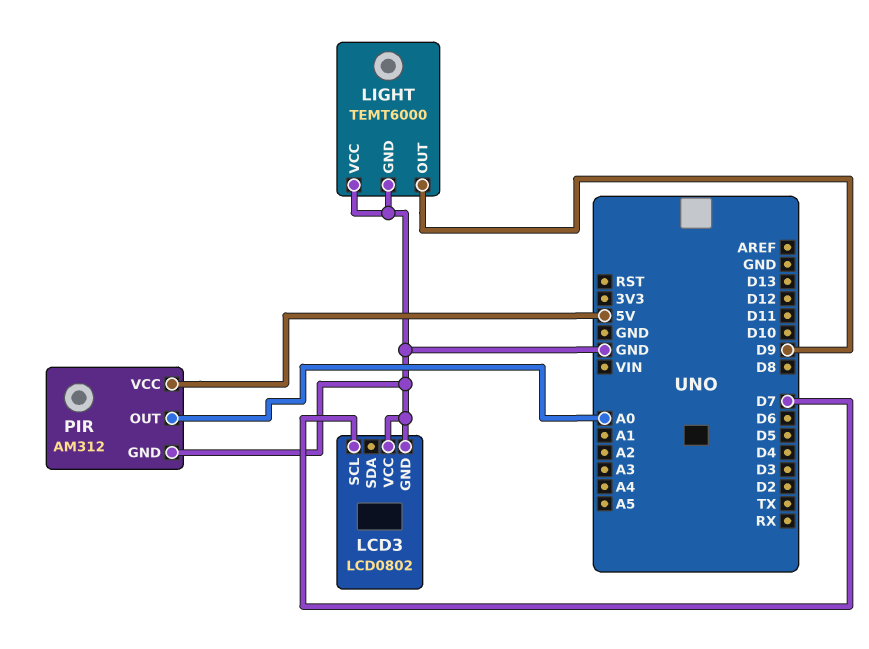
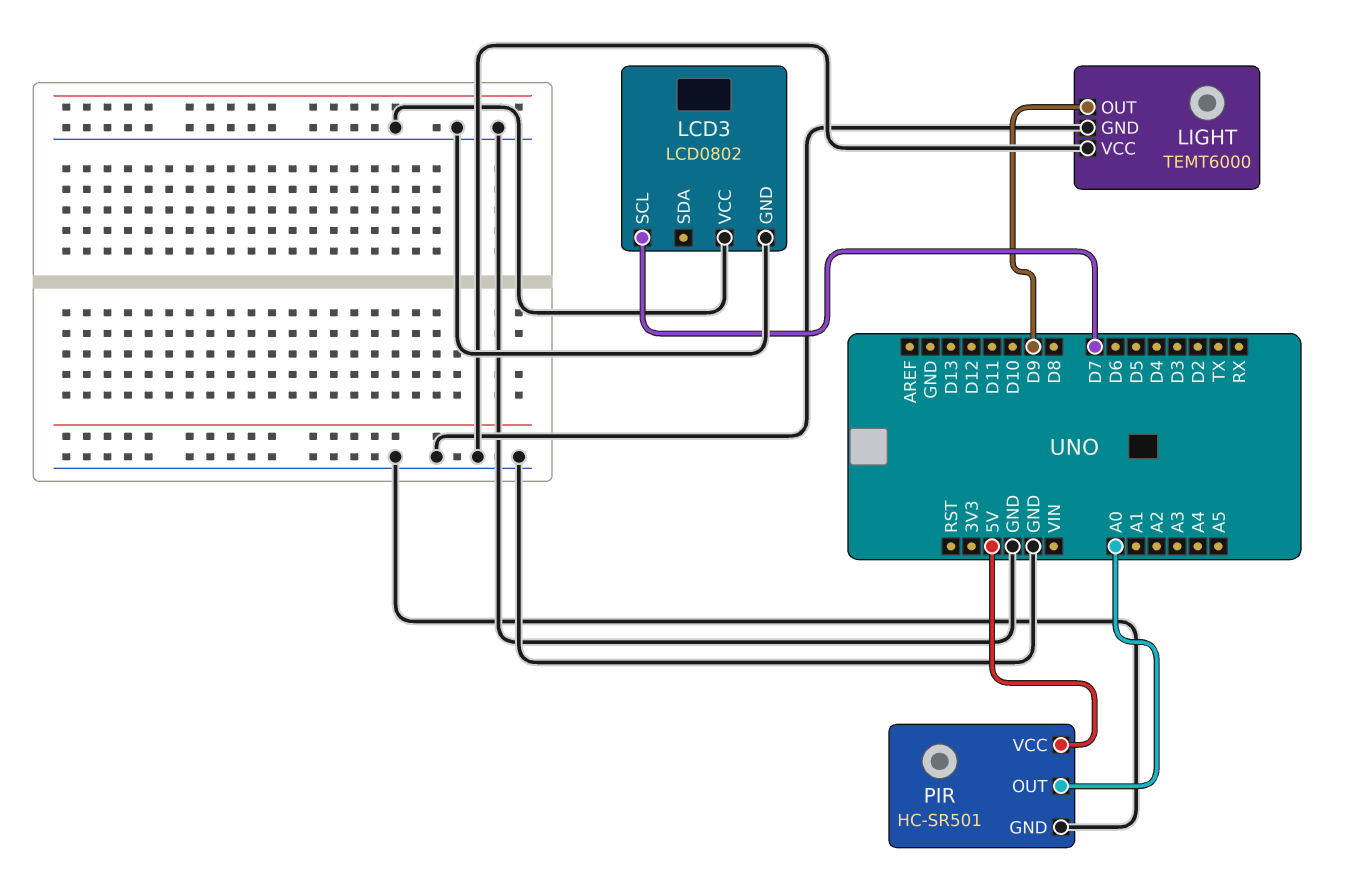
PIR: AM312 -> HC-SR501

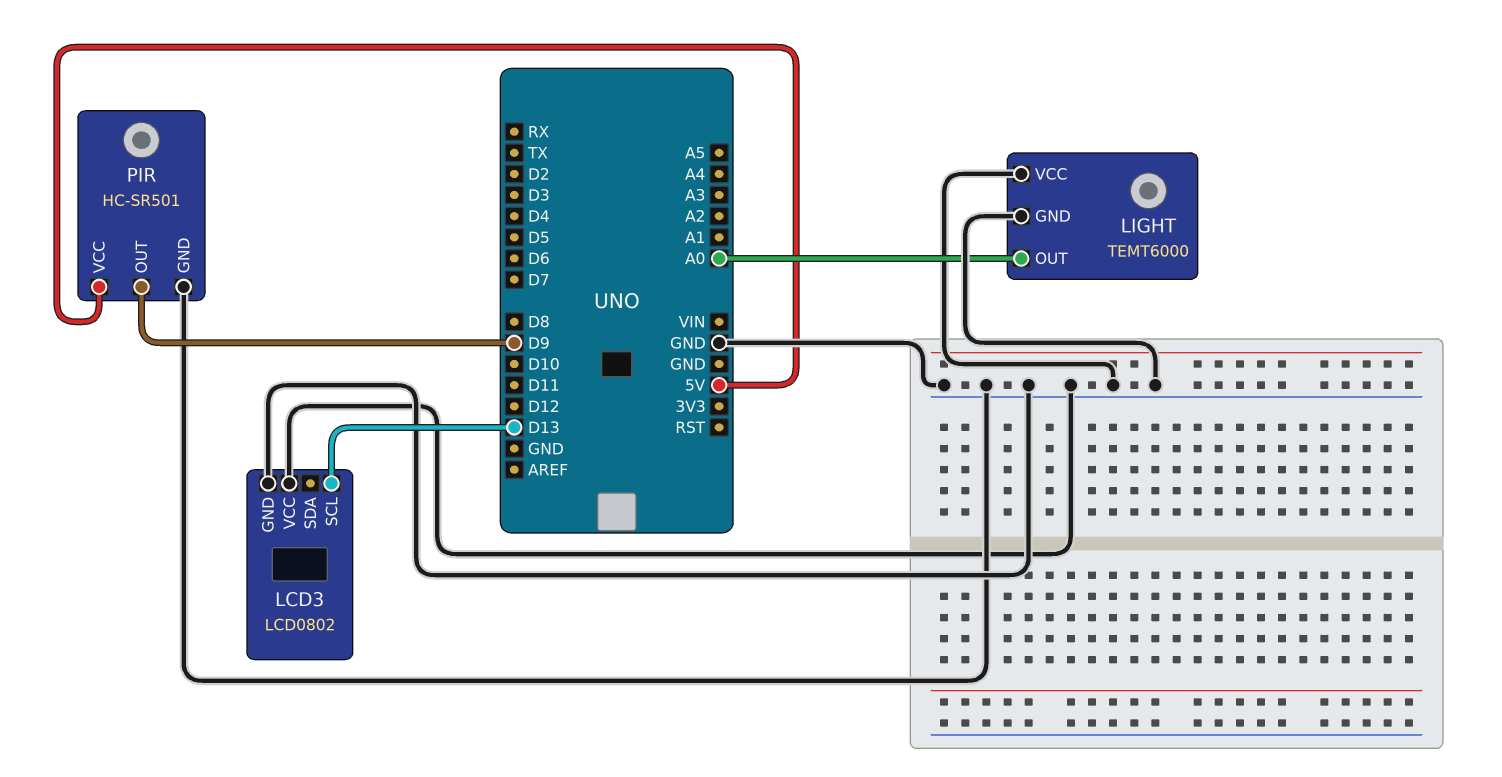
LCD3 pin SCL: D7 -> D13
LIGHT pin OUT: D9 -> A0
PIR pin OUT: A0 -> D9

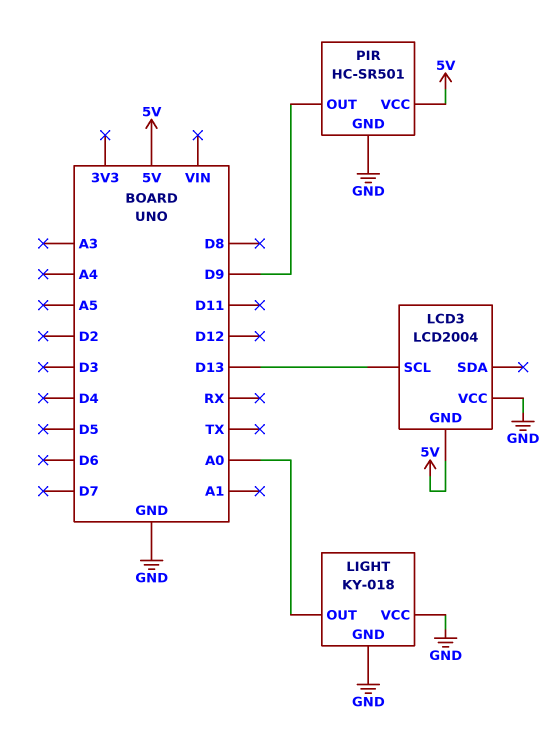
LCD3: LCD0802 -> LCD2004
LCD3 pin GND: GND -> 5V
LIGHT: TEMT6000 -> KY-018

